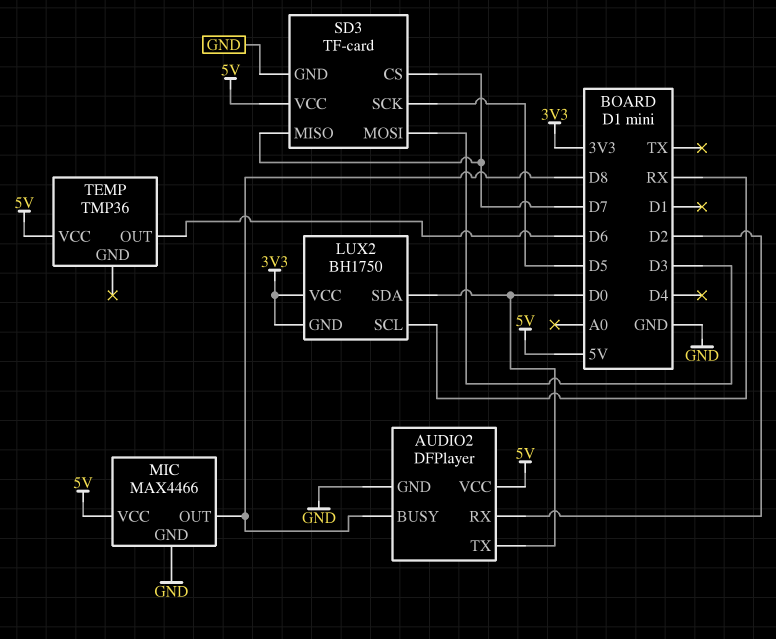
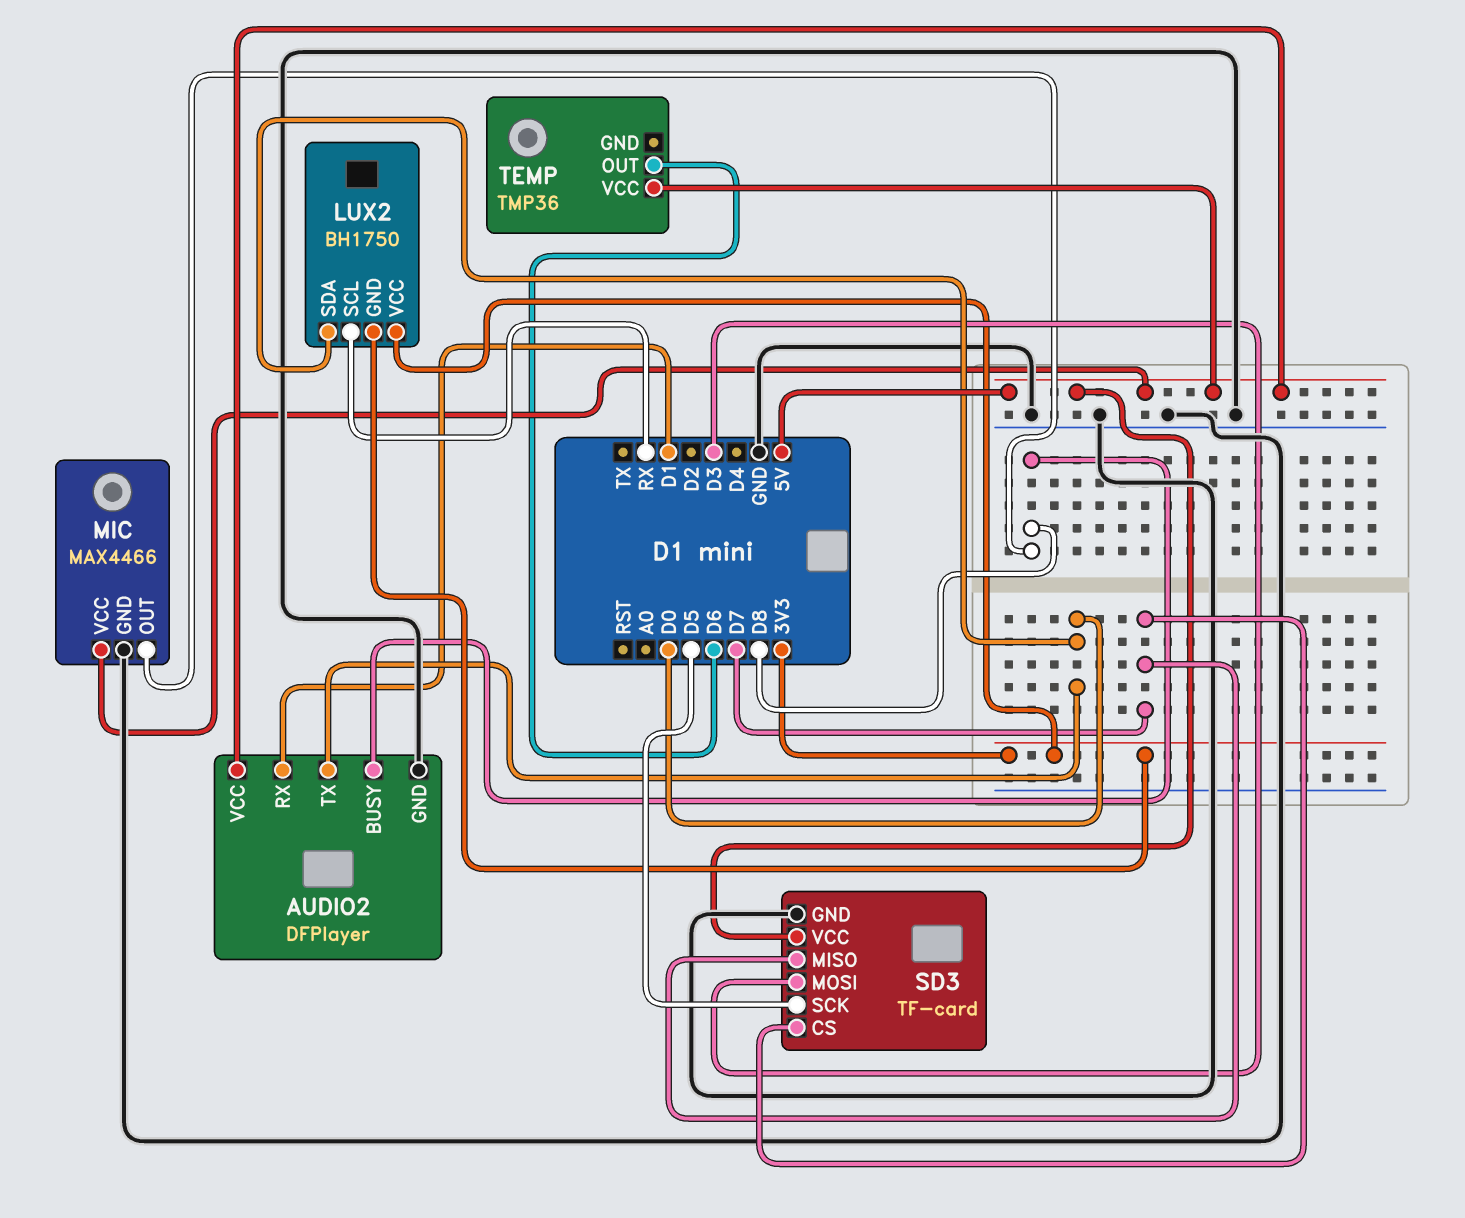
AUDIO2 pin RX: D2 -> D1

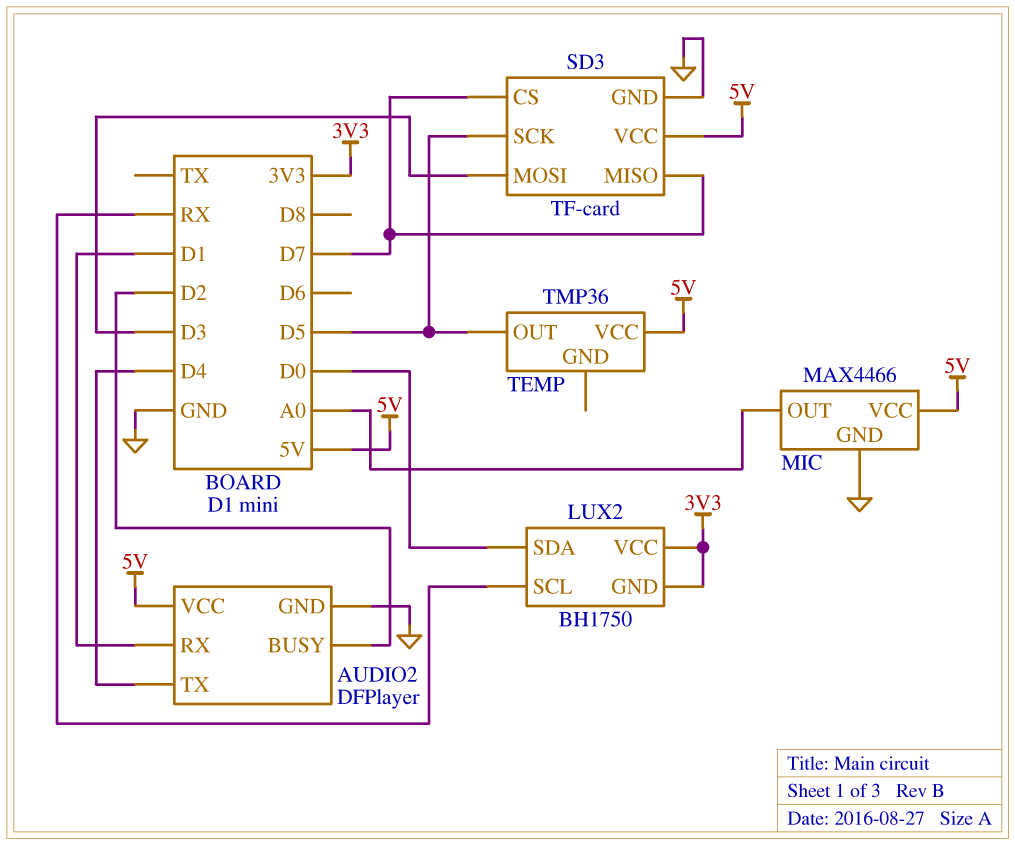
AUDIO2 pin BUSY: D8 -> D2
AUDIO2 pin TX: D0 -> D4
MIC pin OUT: D8 -> A0
TEMP pin OUT: D6 -> D5

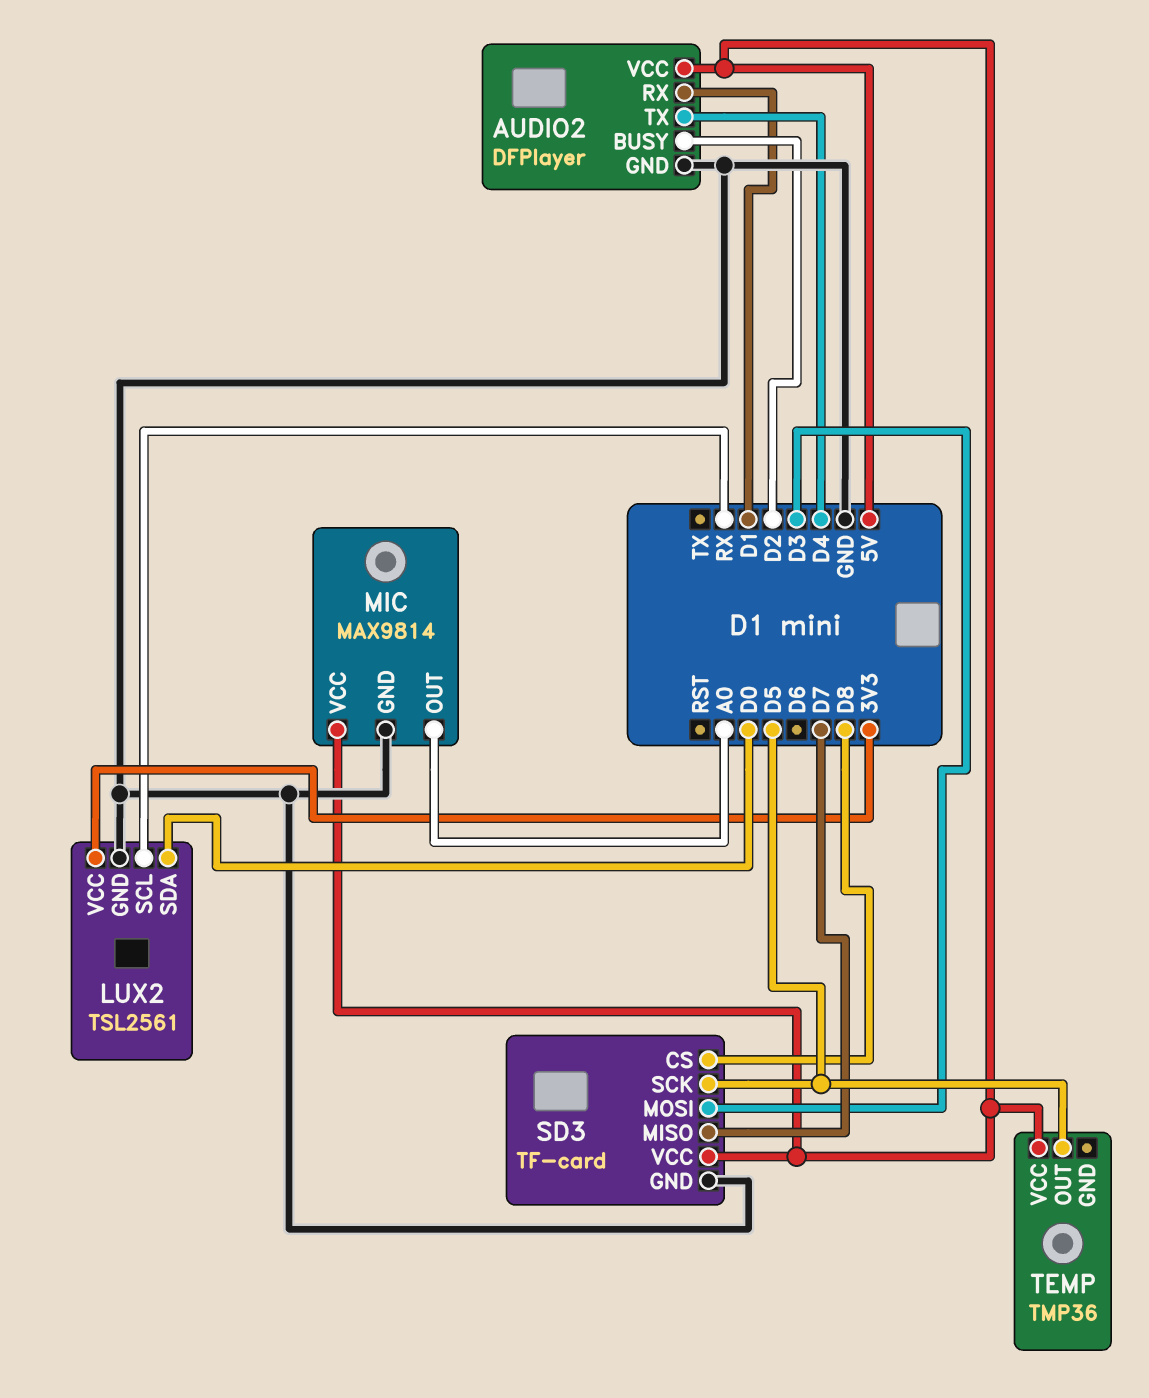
LUX2: BH1750 -> TSL2561
LUX2 pin GND: 3V3 -> GND
MIC: MAX4466 -> MAX9814
SD3 pin CS: D7 -> D8

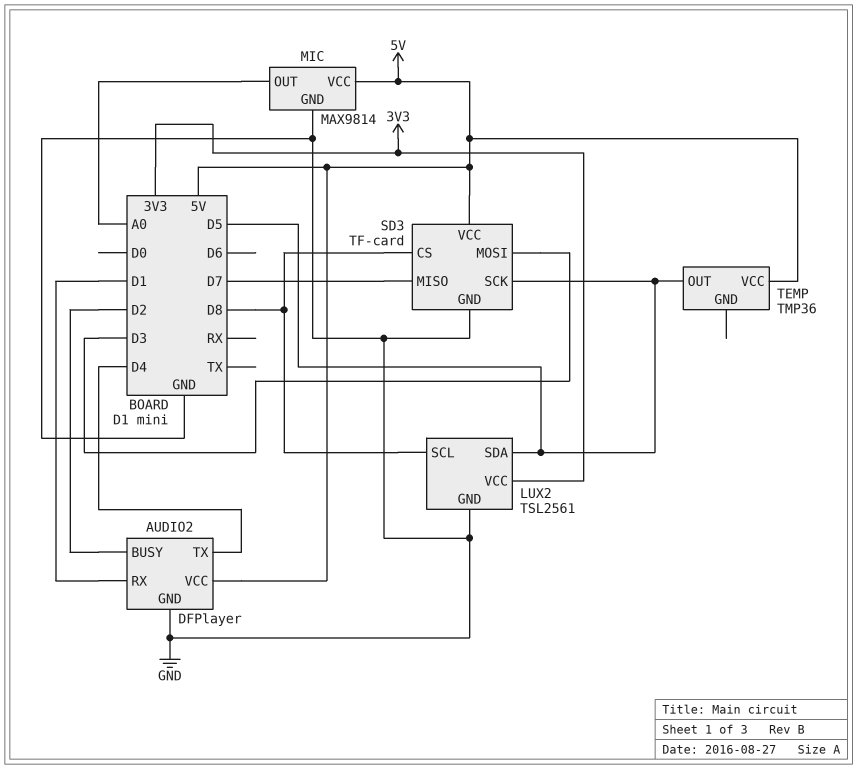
LUX2 pin SCL: RX -> D8
LUX2 pin SDA: D0 -> D5

